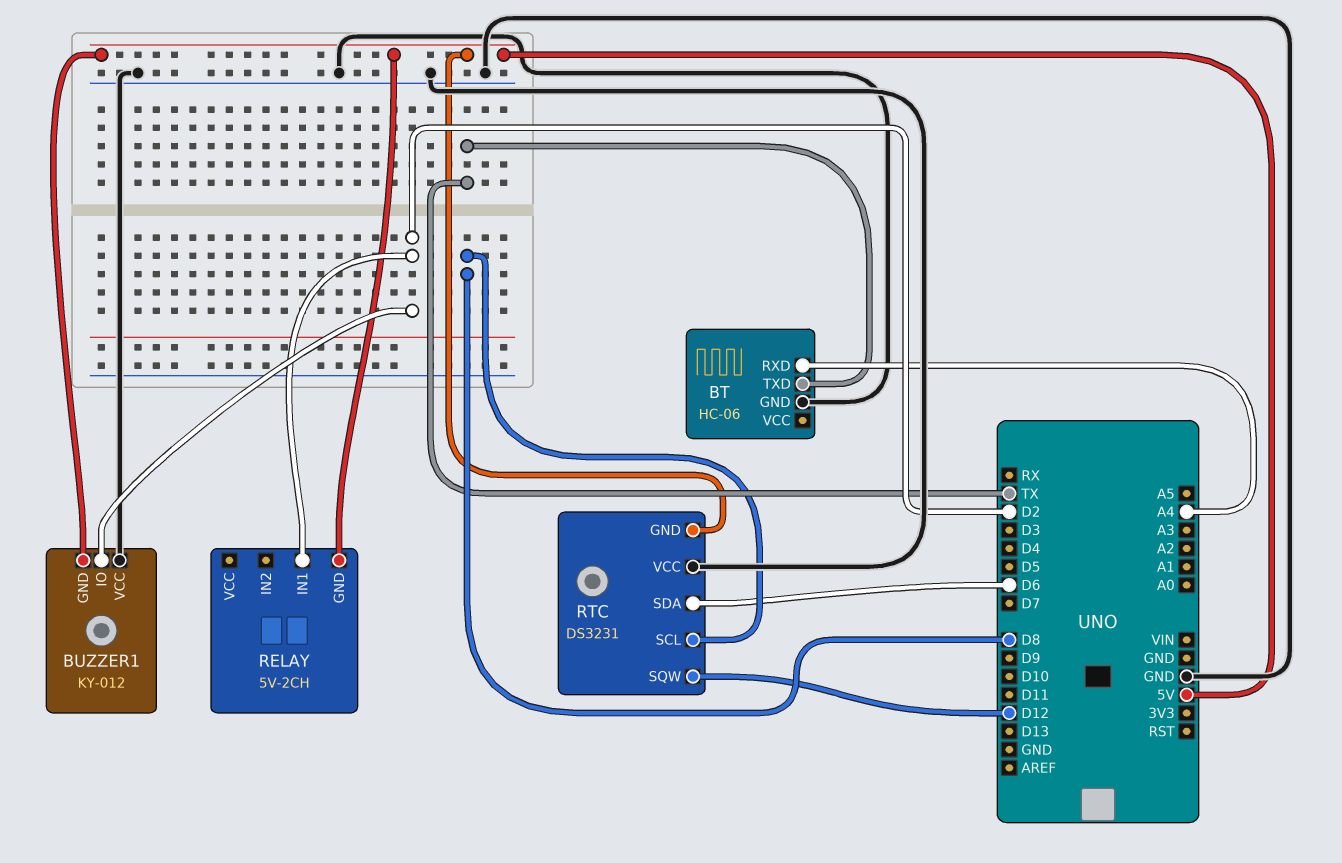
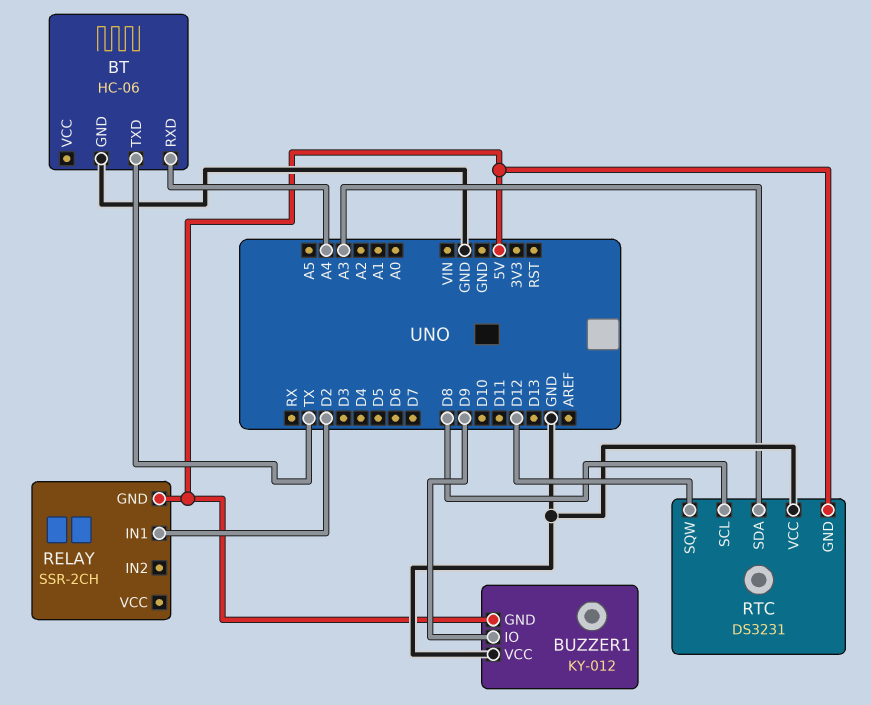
BUZZER1 pin IO: D2 -> D9
RELAY: 5V-2CH -> SSR-2CH
RTC pin SDA: D6 -> A3

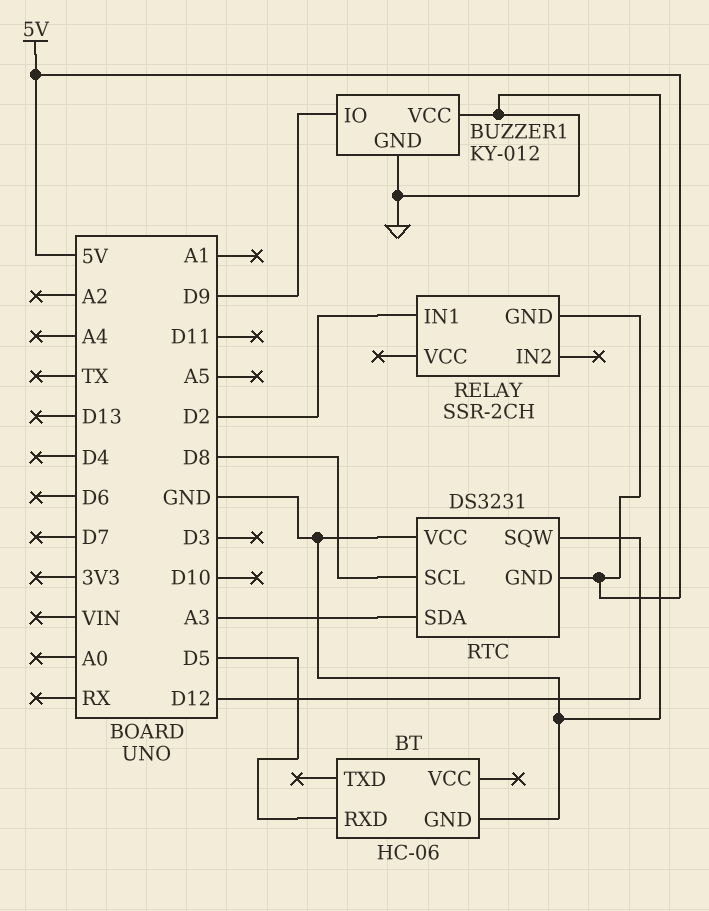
BT pin RXD: A4 -> D5
BT pin TXD: TX -> none
BUZZER1 pin GND: 5V -> GND

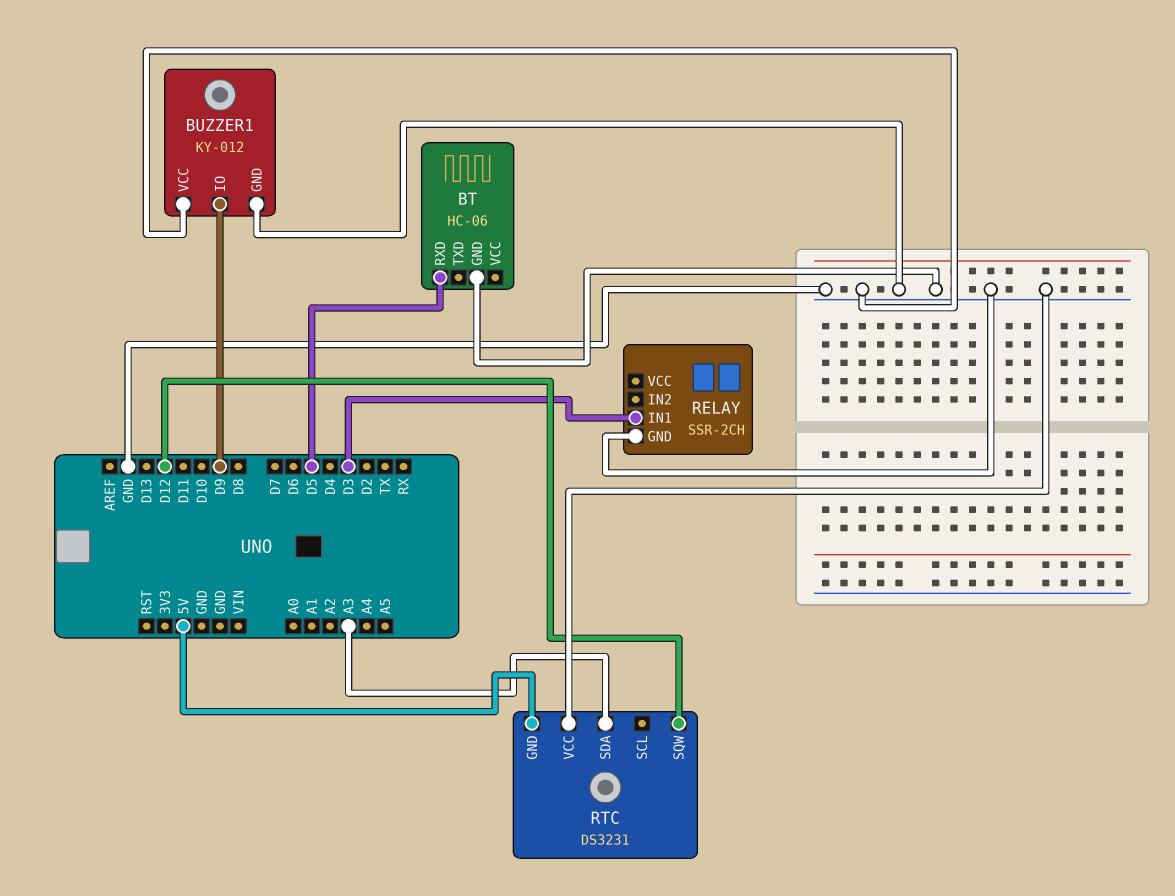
RELAY pin GND: 5V -> GND
RELAY pin IN1: D2 -> D3
RTC pin SCL: D8 -> none

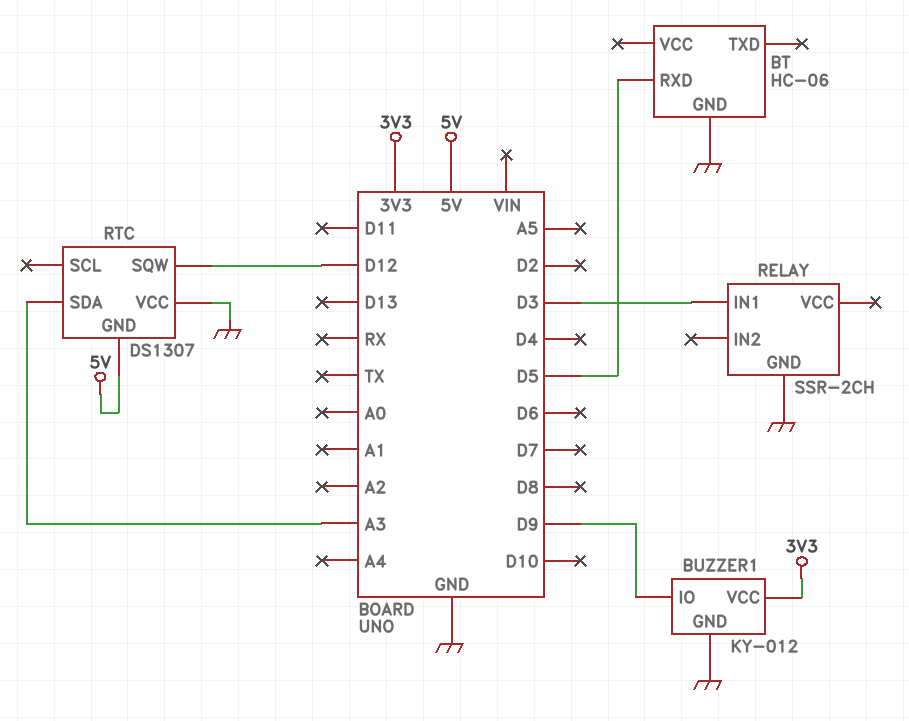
BUZZER1 pin VCC: GND -> 3V3
RTC: DS3231 -> DS1307

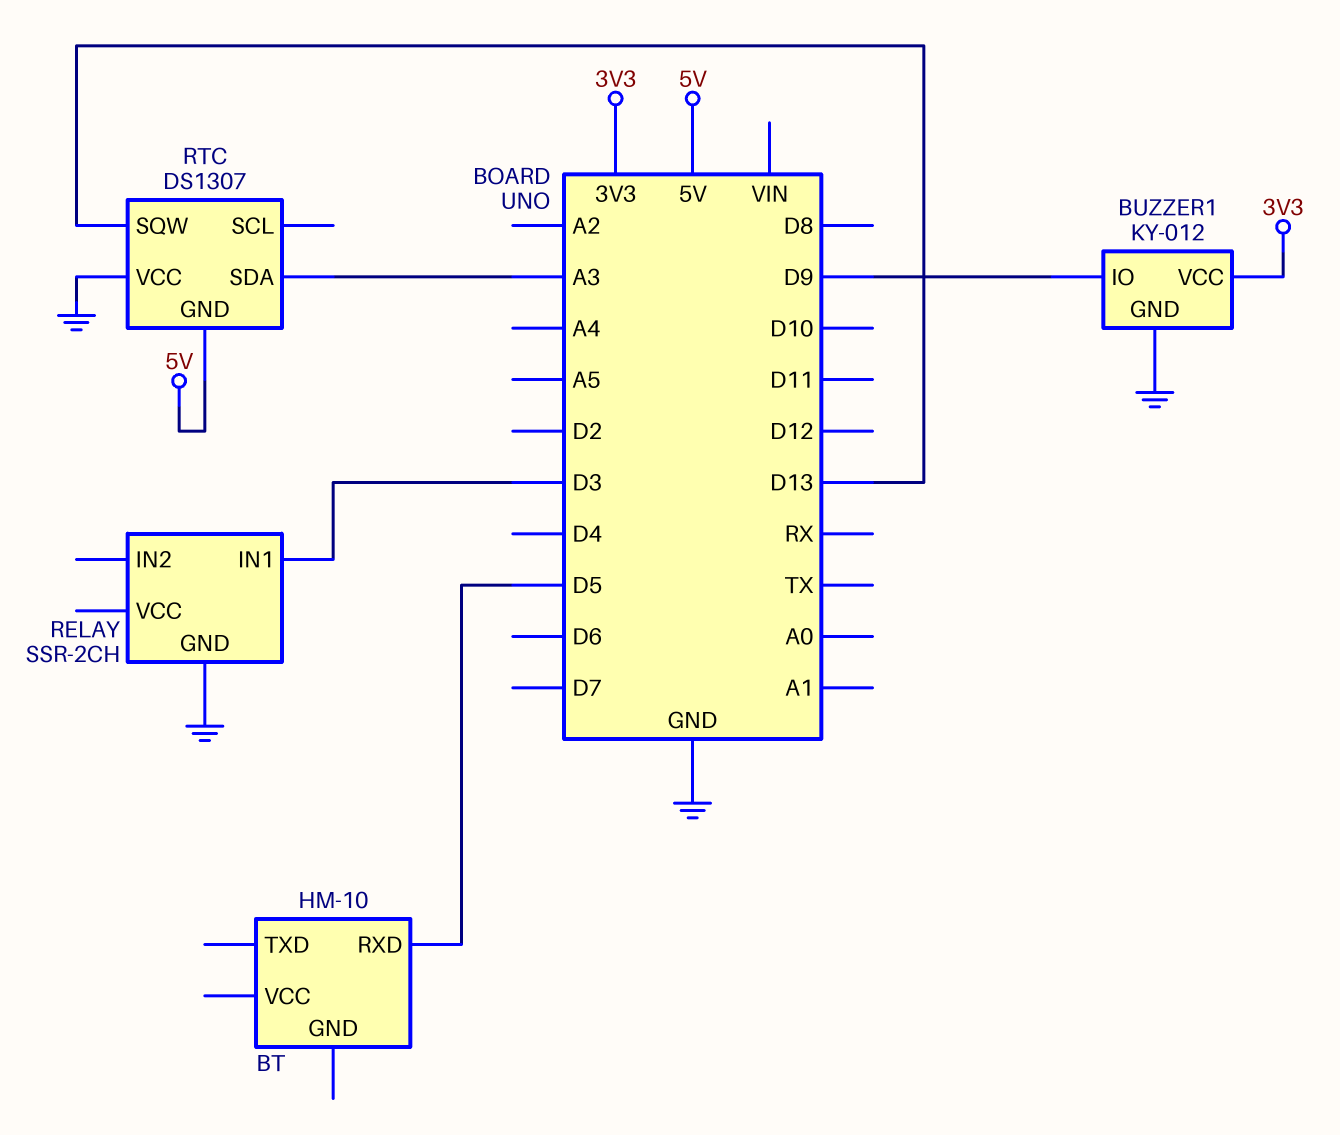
BT: HC-06 -> HM-10
BT pin GND: GND -> none
RTC pin SQW: D12 -> D13

